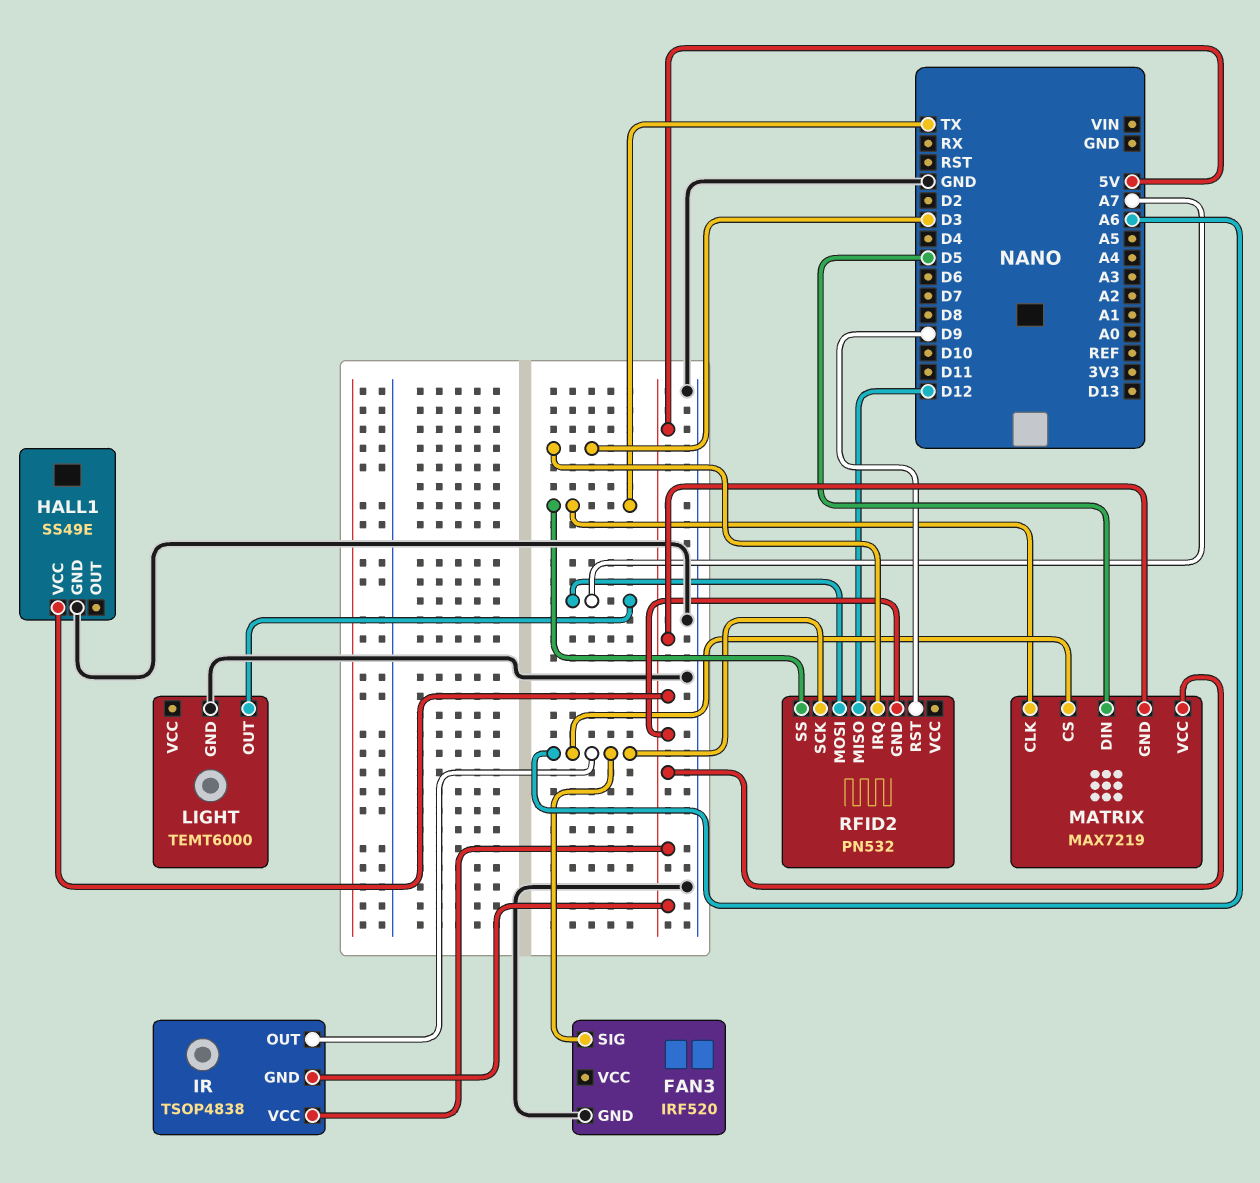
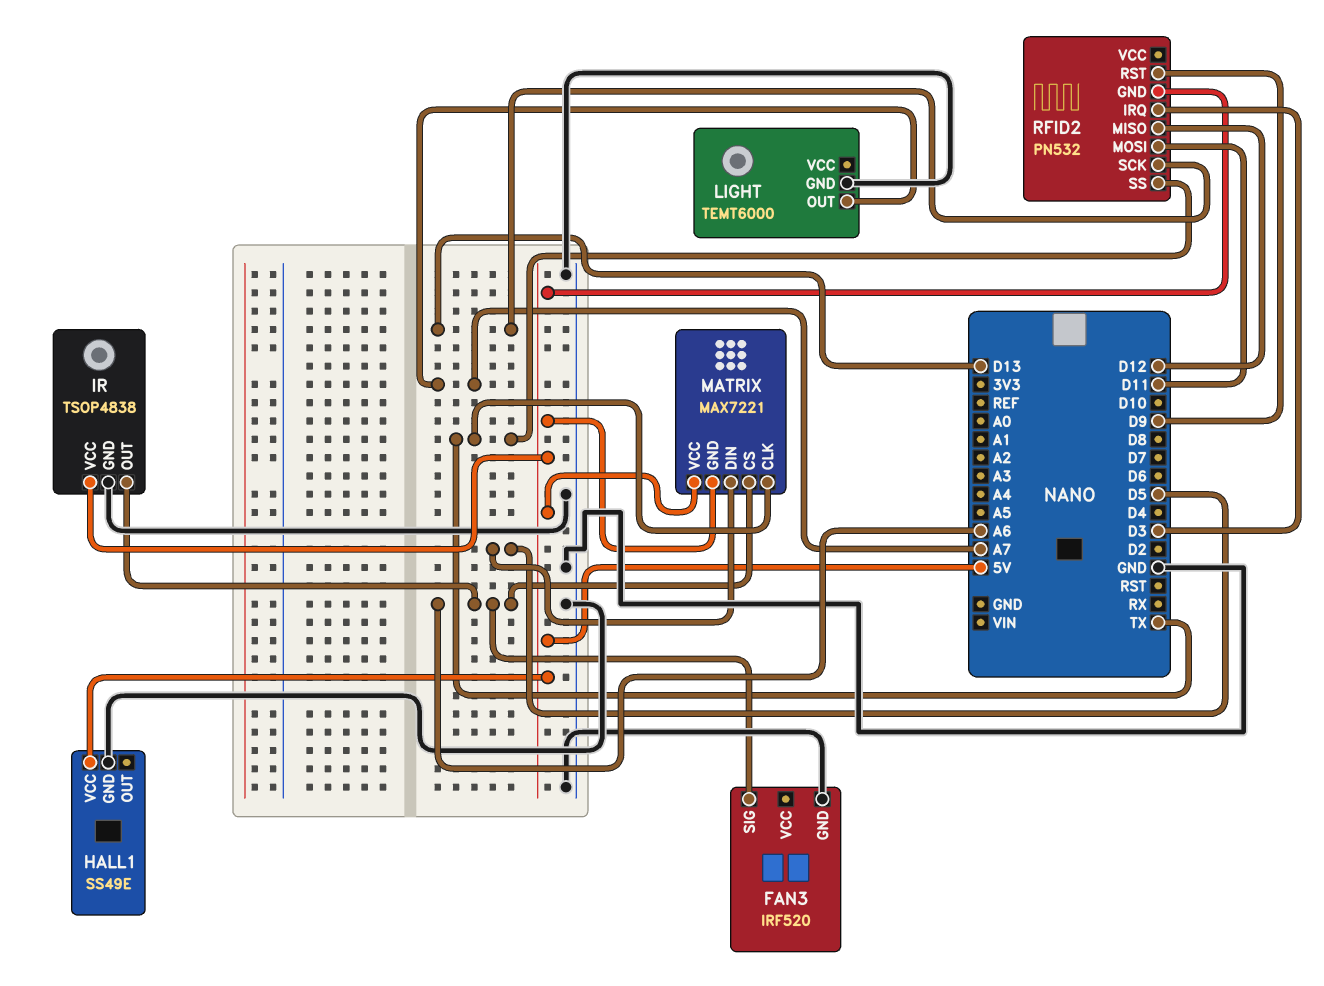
IR pin GND: 5V -> GND
MATRIX: MAX7219 -> MAX7221
RFID2 pin MOSI: A7 -> D11
RFID2 pin SCK: A6 -> D13

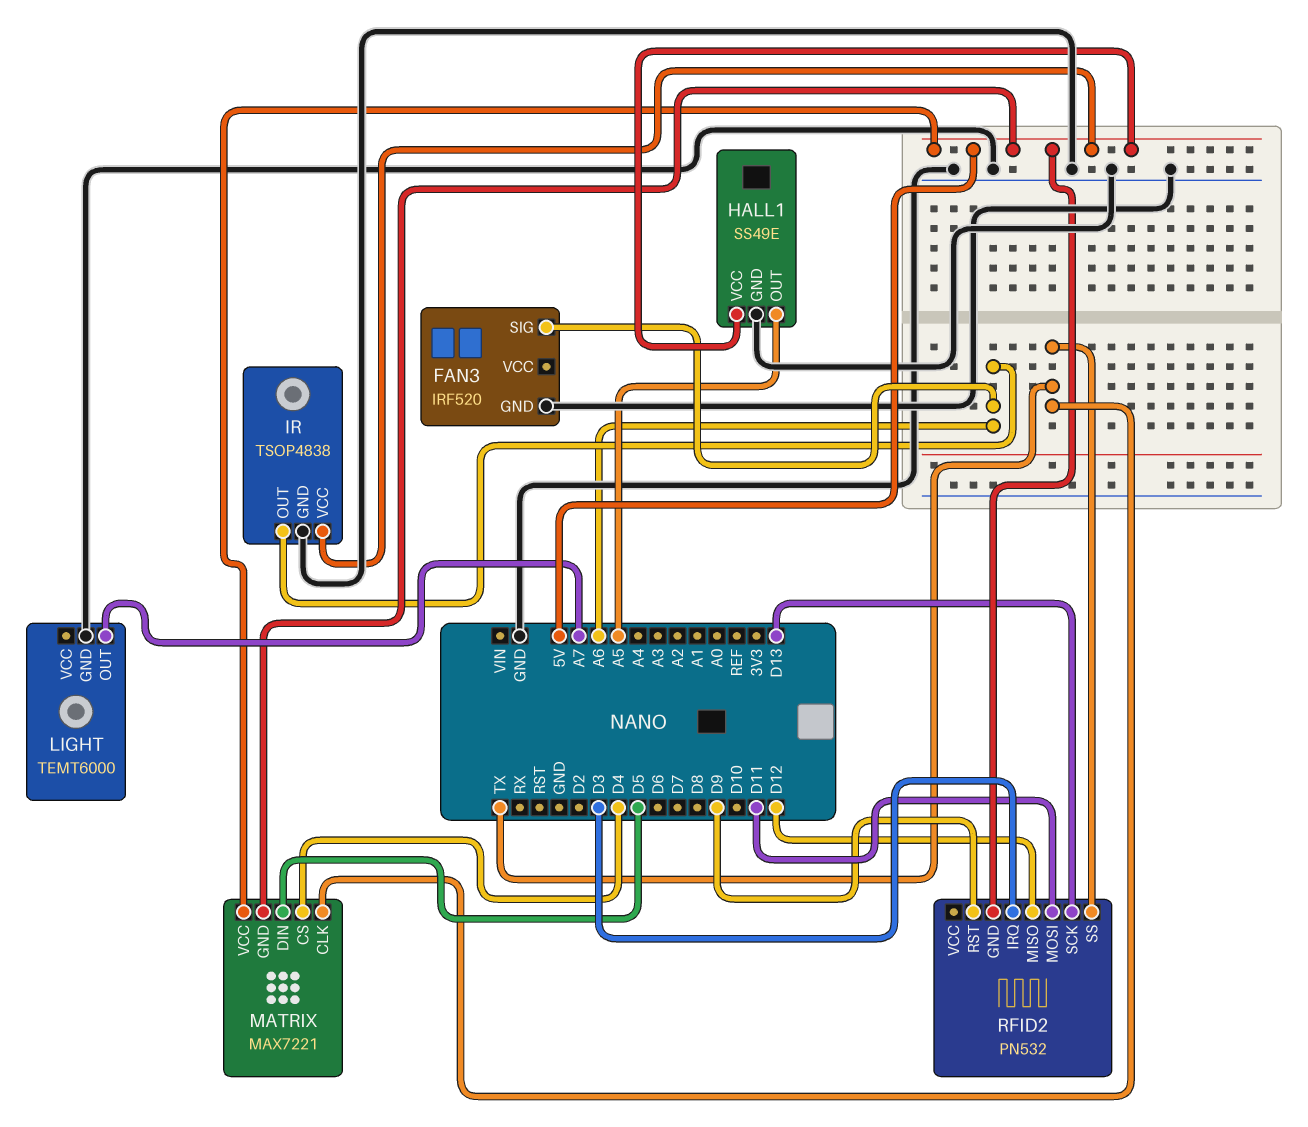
HALL1 pin OUT: none -> A5
MATRIX pin CS: A6 -> D4

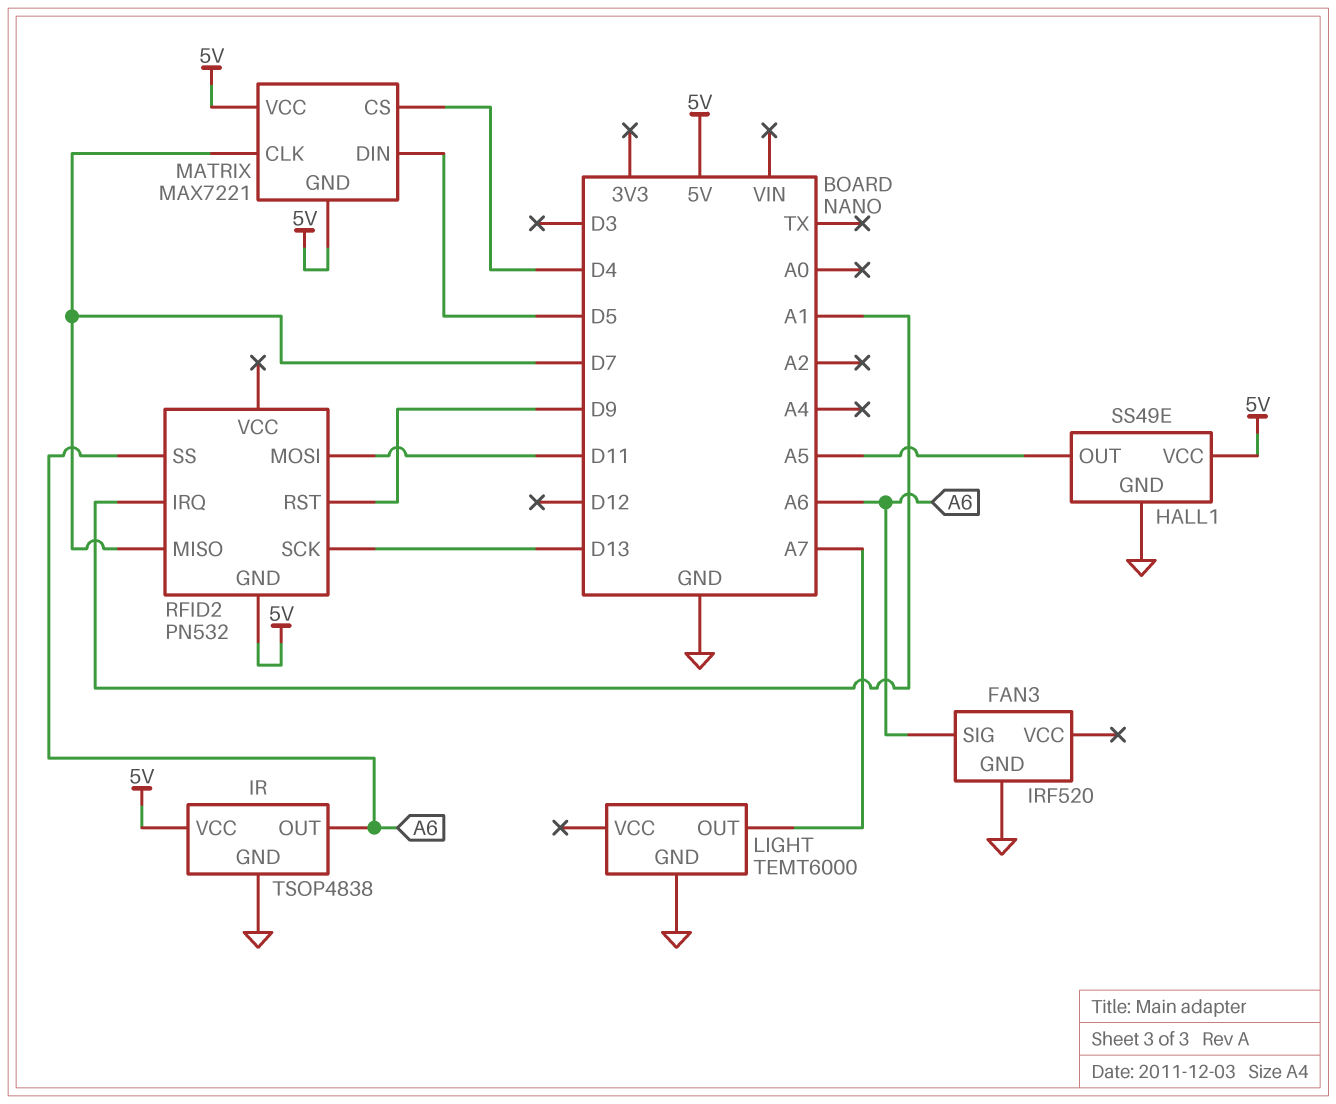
MATRIX pin CLK: TX -> D7
RFID2 pin IRQ: D3 -> A1
RFID2 pin MISO: D12 -> D7
RFID2 pin SS: TX -> A6

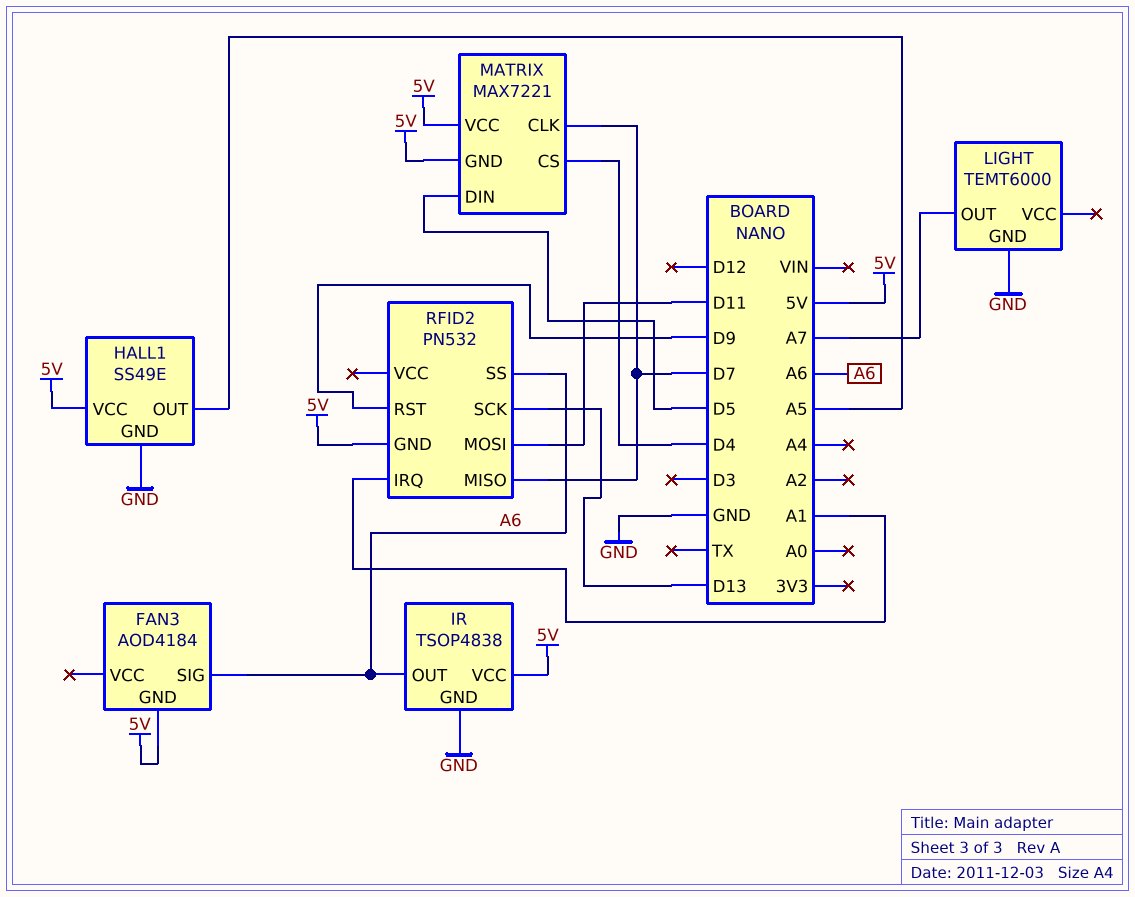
FAN3: IRF520 -> AOD4184
FAN3 pin GND: GND -> 5V

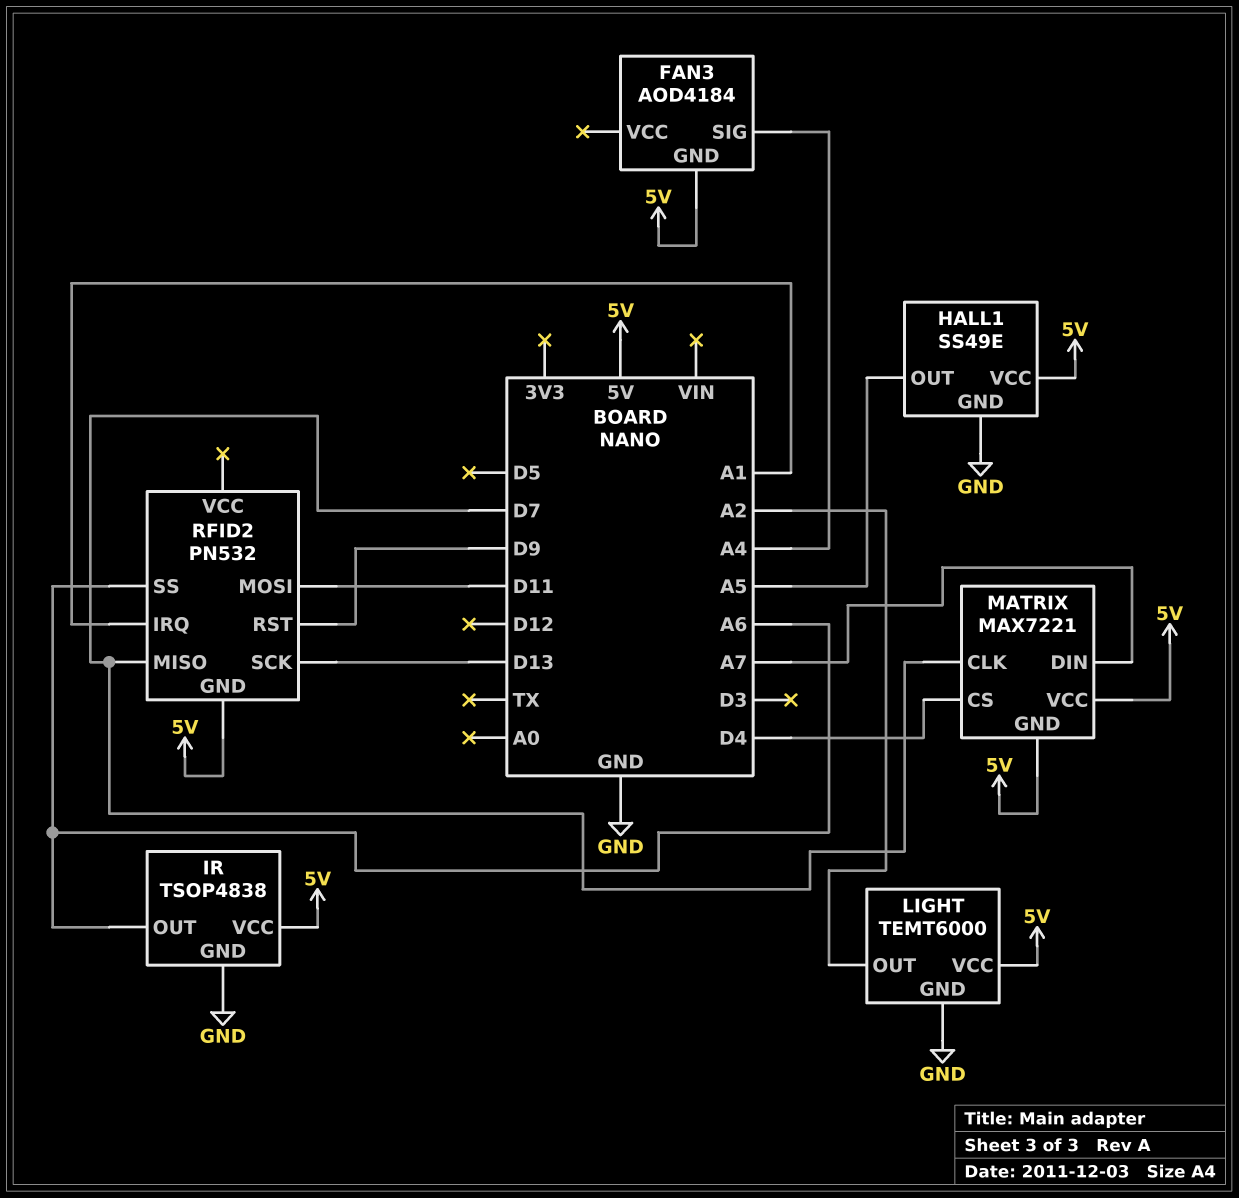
FAN3 pin SIG: A6 -> A4
LIGHT pin OUT: A7 -> A2
LIGHT pin VCC: none -> 5V
MATRIX pin DIN: D5 -> A7

